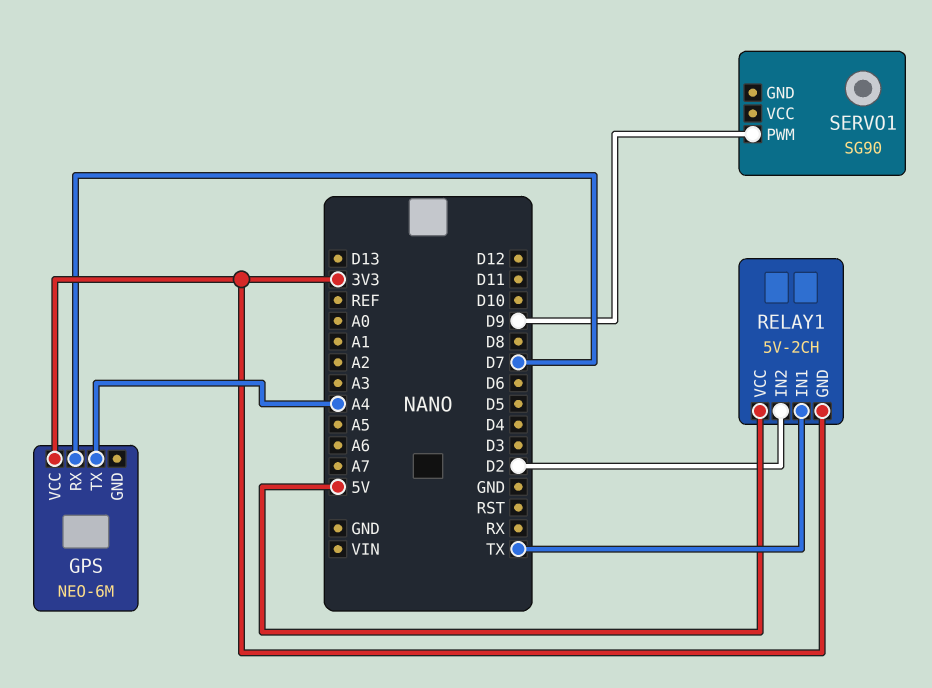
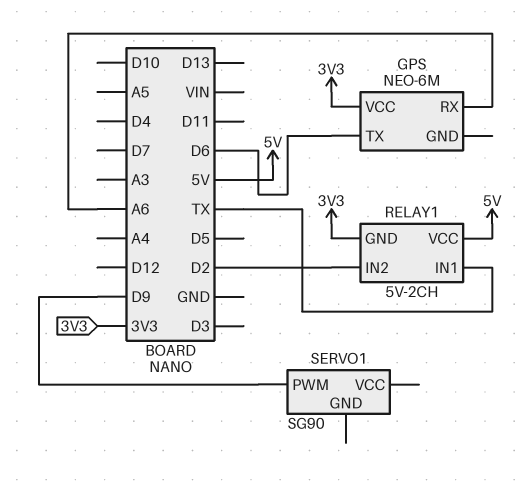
GPS pin RX: D7 -> A6
GPS pin TX: A4 -> D6

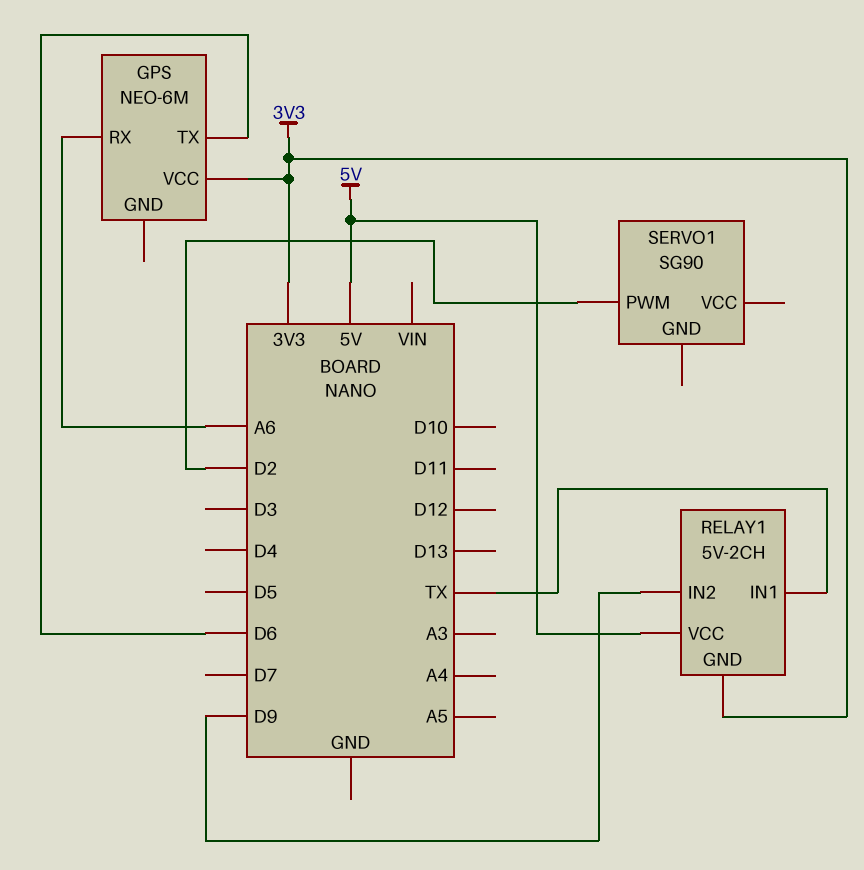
RELAY1 pin IN2: D2 -> D9
SERVO1 pin PWM: D9 -> D2

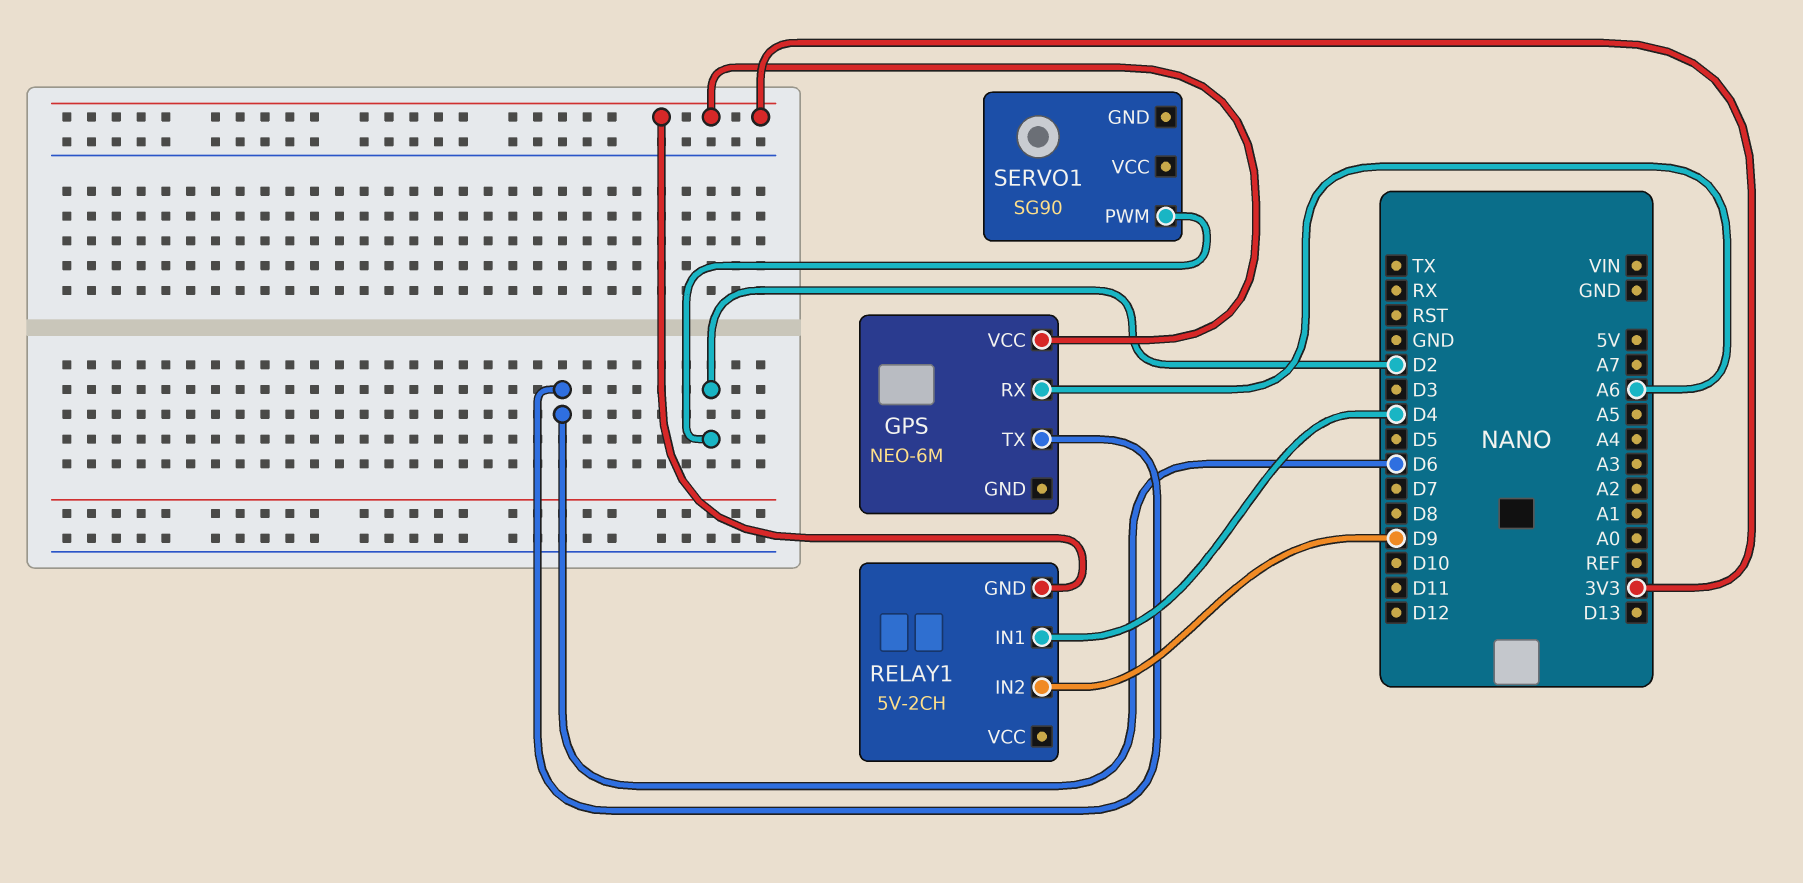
RELAY1 pin IN1: TX -> D4
RELAY1 pin VCC: 5V -> none

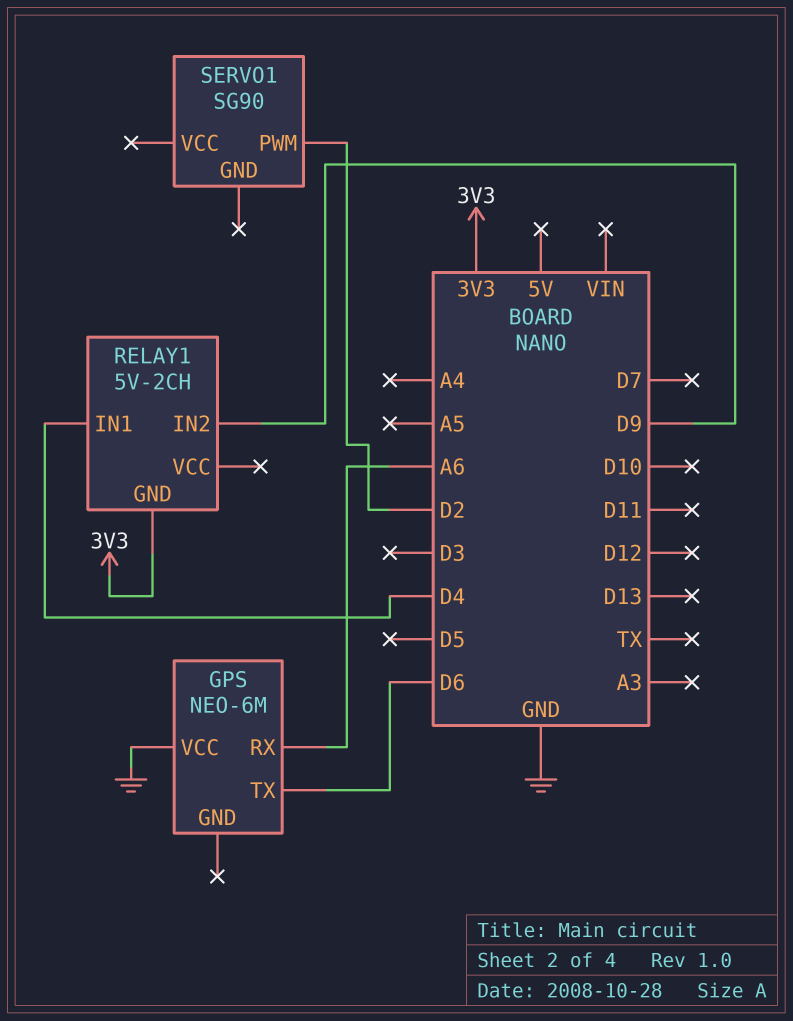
GPS pin VCC: 3V3 -> GND

